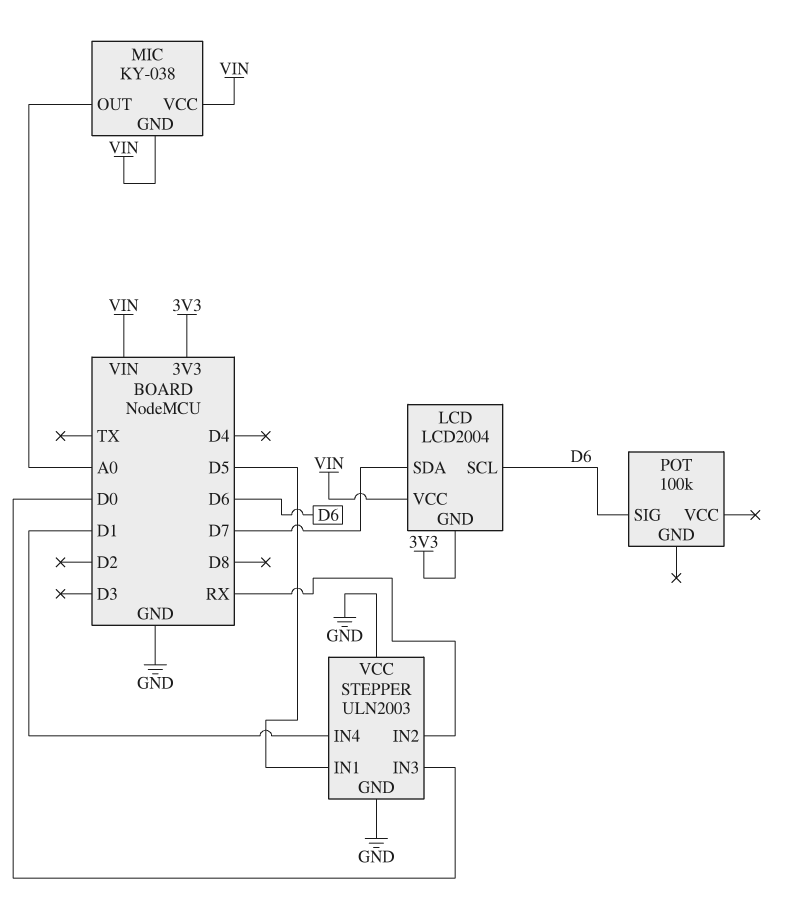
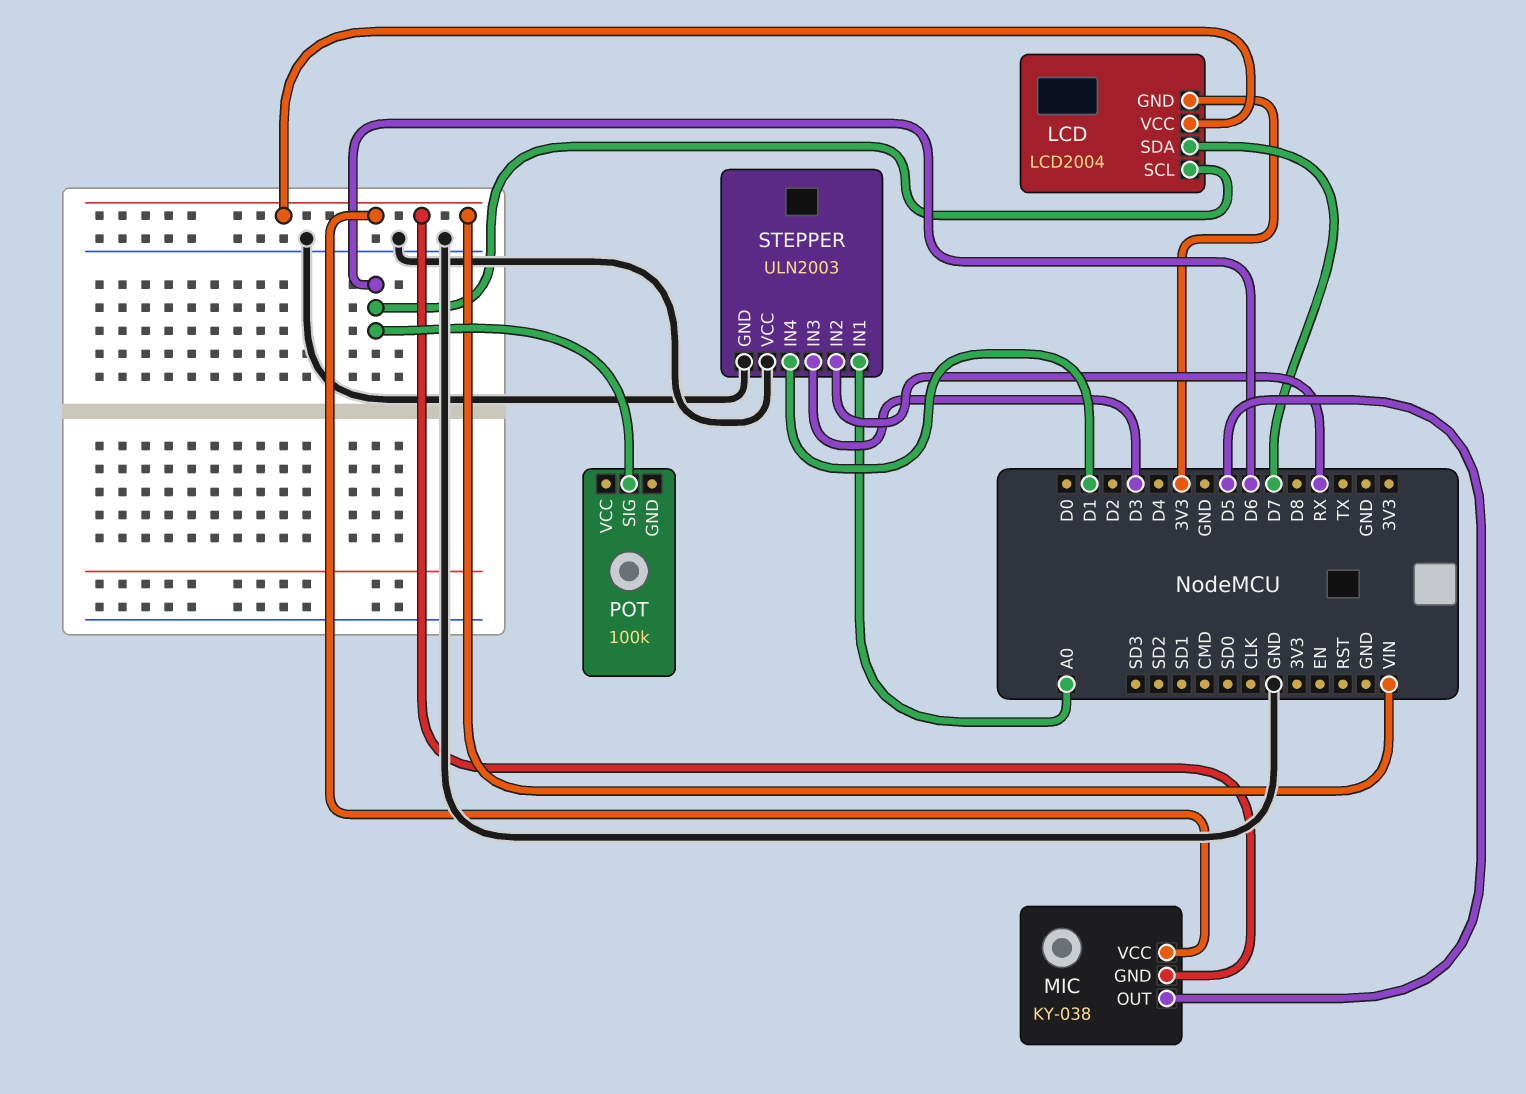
MIC pin OUT: A0 -> D5
STEPPER pin IN1: D5 -> A0
STEPPER pin IN3: D0 -> D3

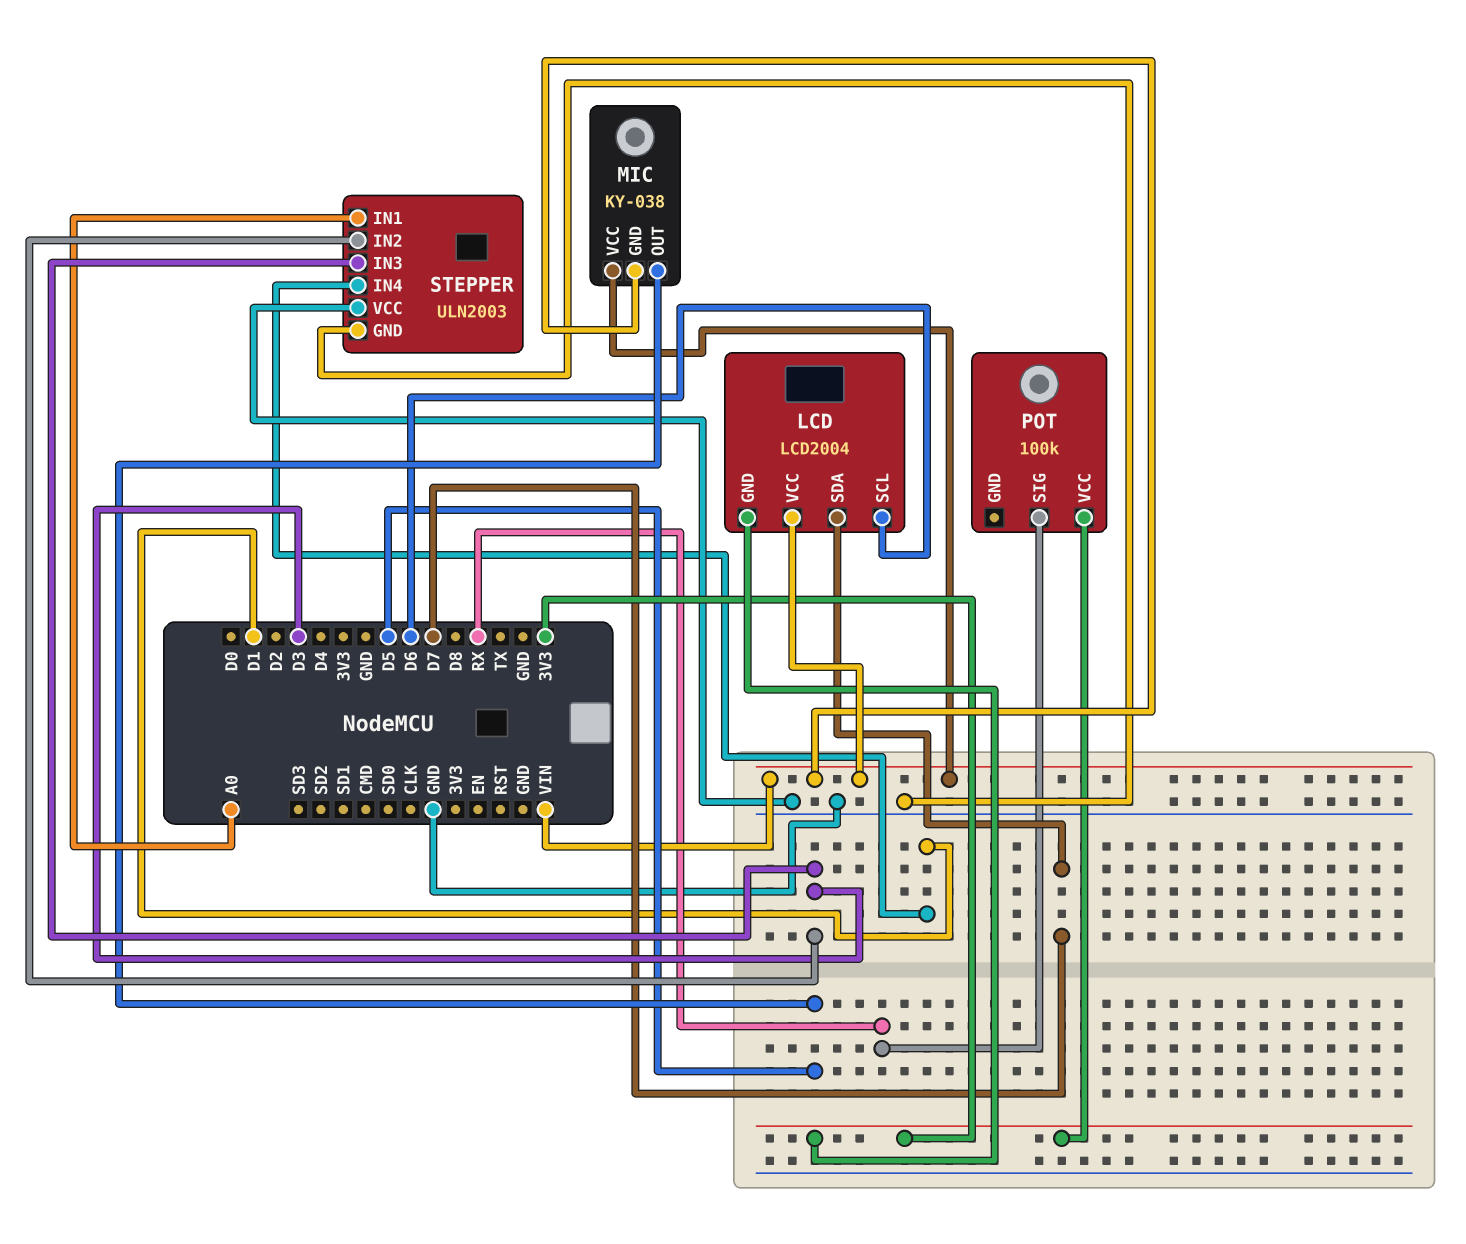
POT pin SIG: D6 -> RX
POT pin VCC: none -> 3V3
STEPPER pin IN2: RX -> D3

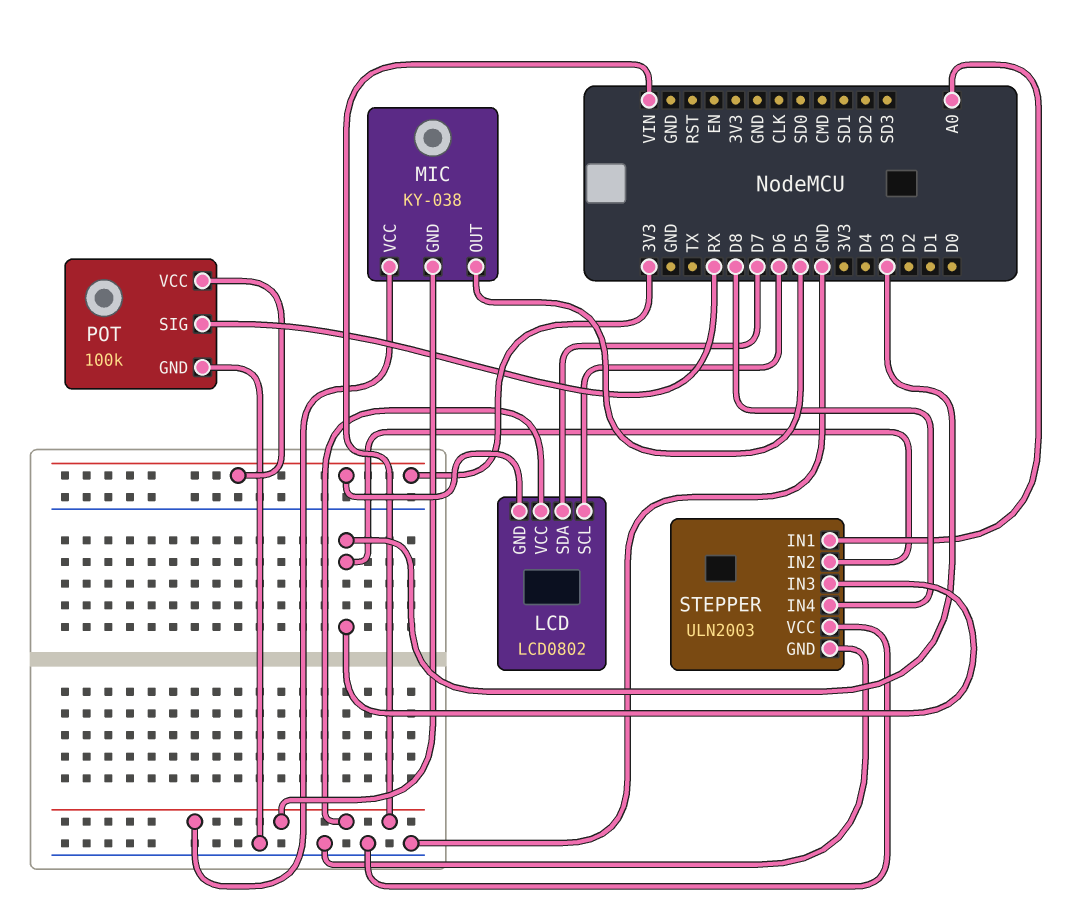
LCD: LCD2004 -> LCD0802
POT pin GND: none -> GND
STEPPER pin IN4: D1 -> D8

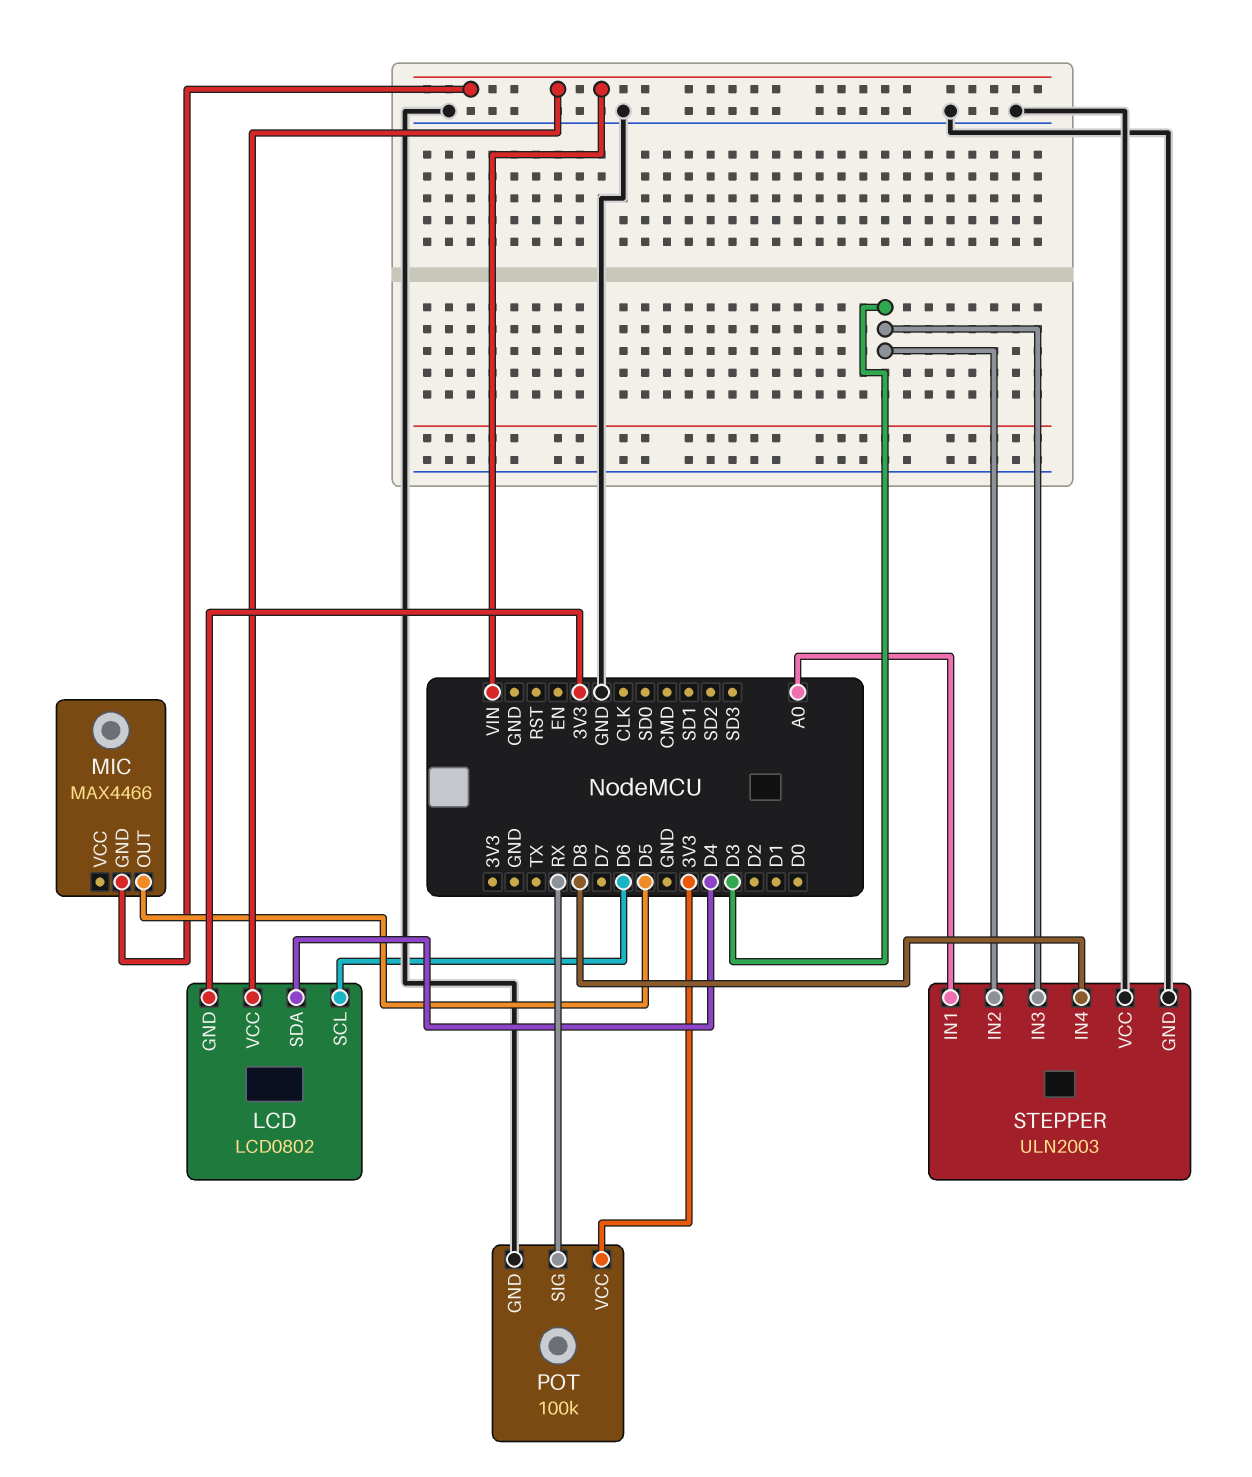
LCD pin SDA: D7 -> D4
MIC: KY-038 -> MAX4466
MIC pin VCC: VIN -> none

